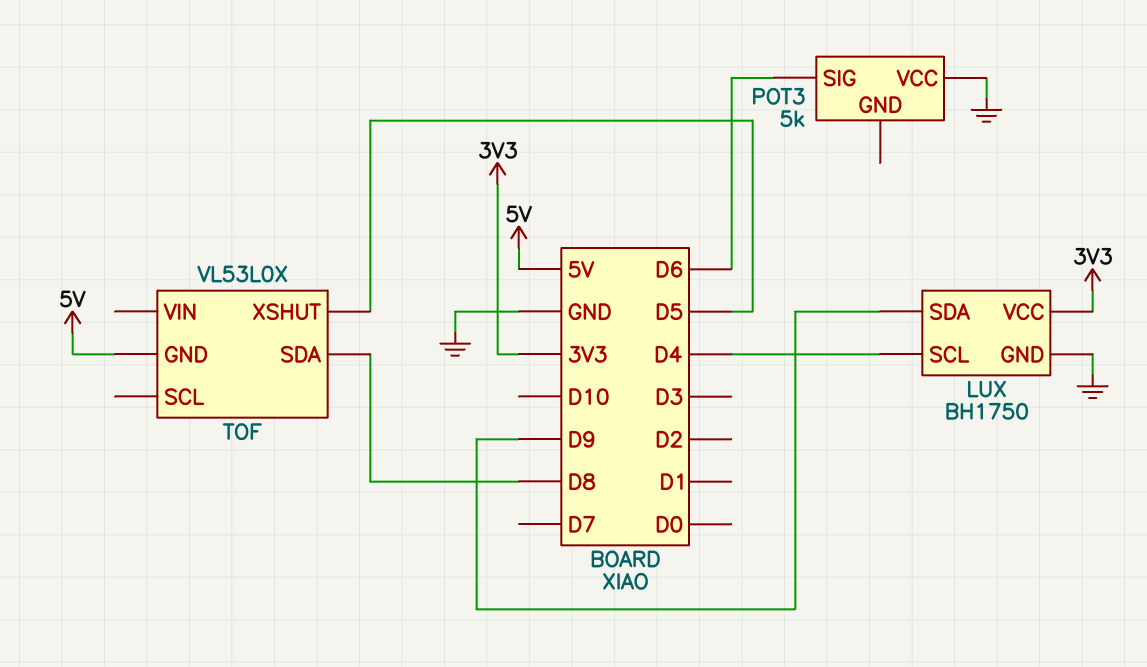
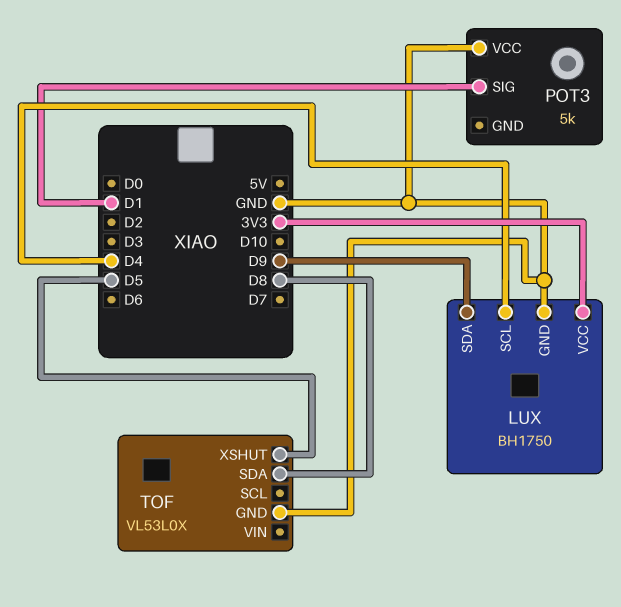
POT3 pin SIG: D6 -> D1
TOF pin GND: 5V -> GND

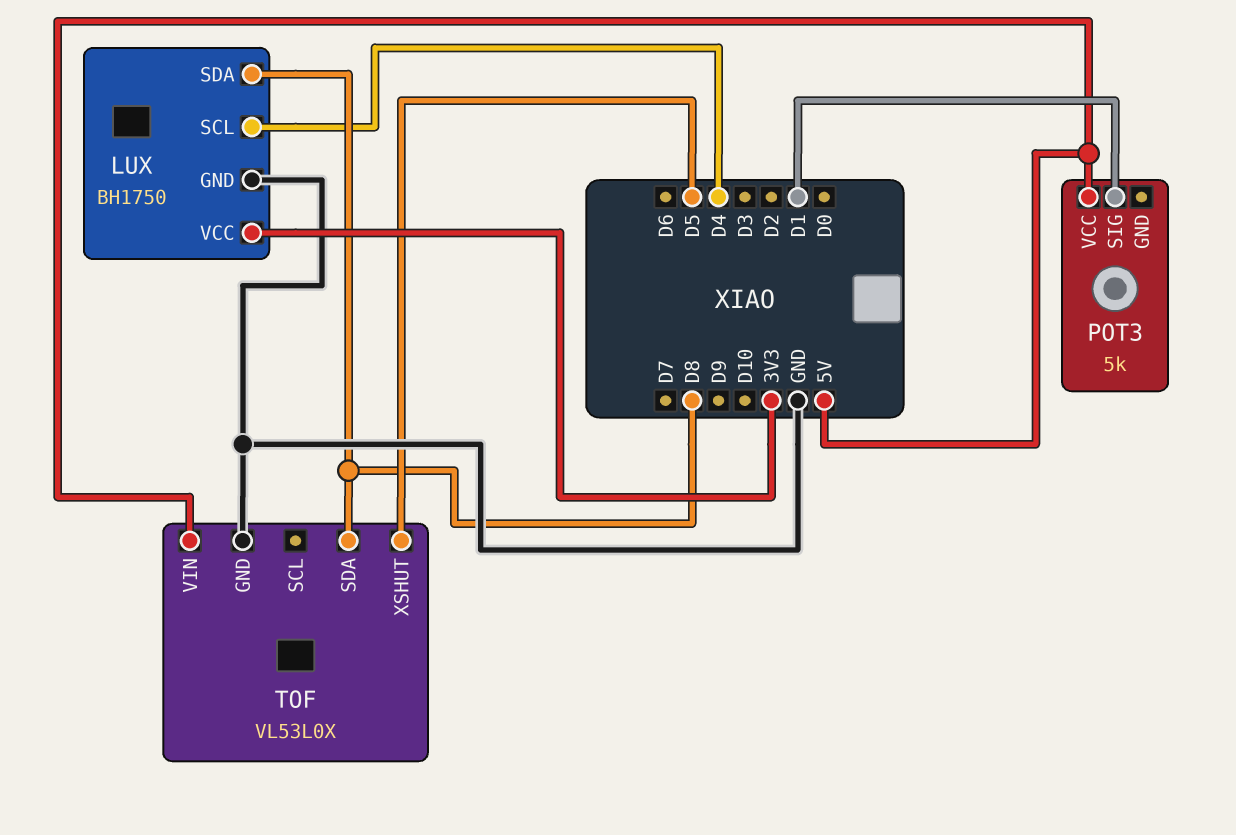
LUX pin SDA: D9 -> D8
POT3 pin VCC: GND -> 5V
TOF pin VIN: none -> 5V

